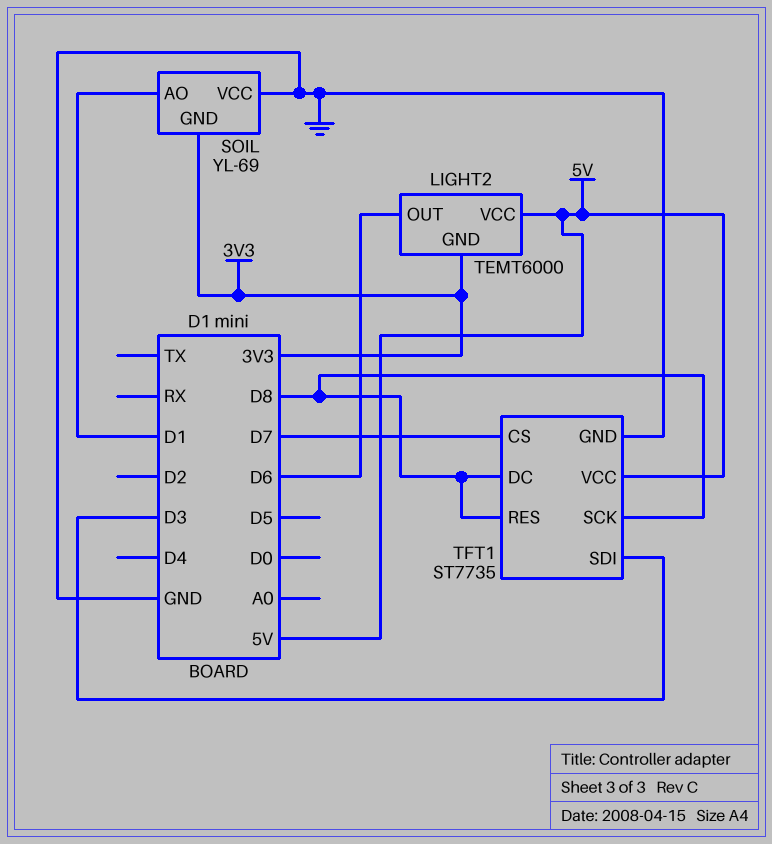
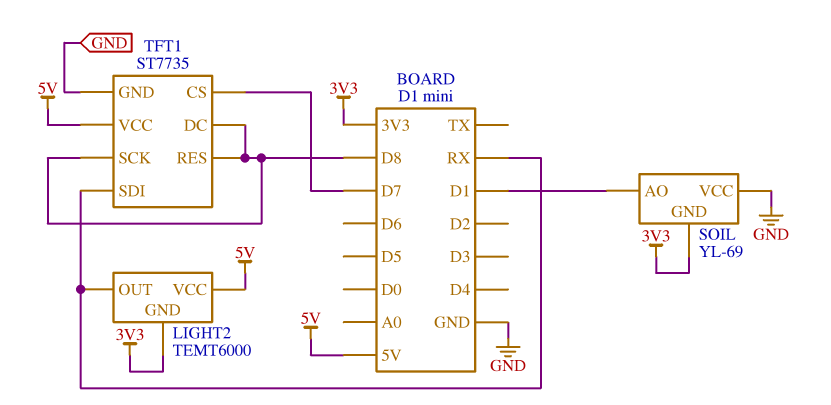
LIGHT2 pin OUT: D6 -> RX
TFT1 pin SDI: D3 -> RX

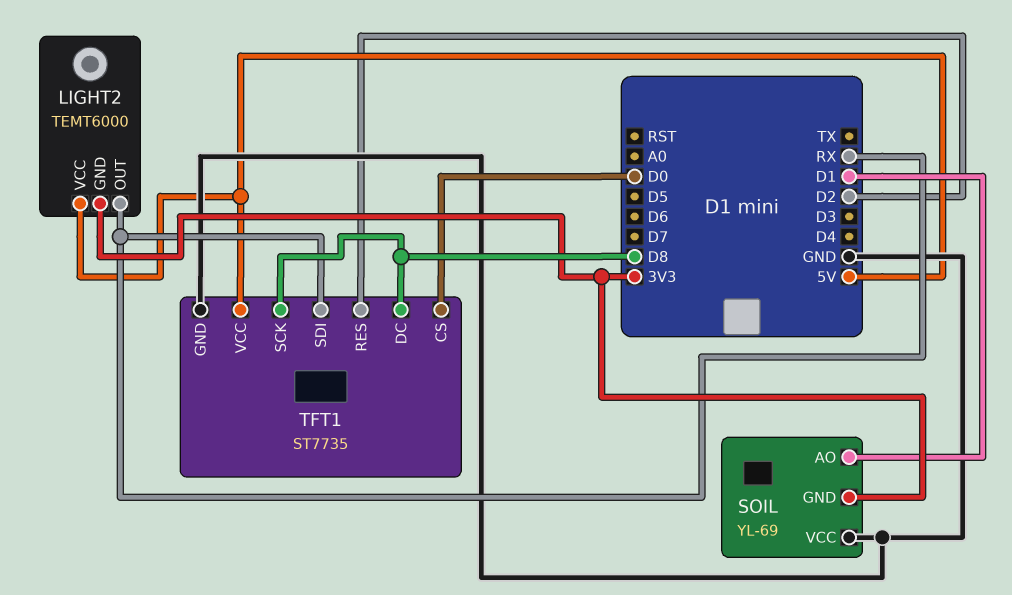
TFT1 pin CS: D7 -> D0
TFT1 pin RES: D8 -> D2

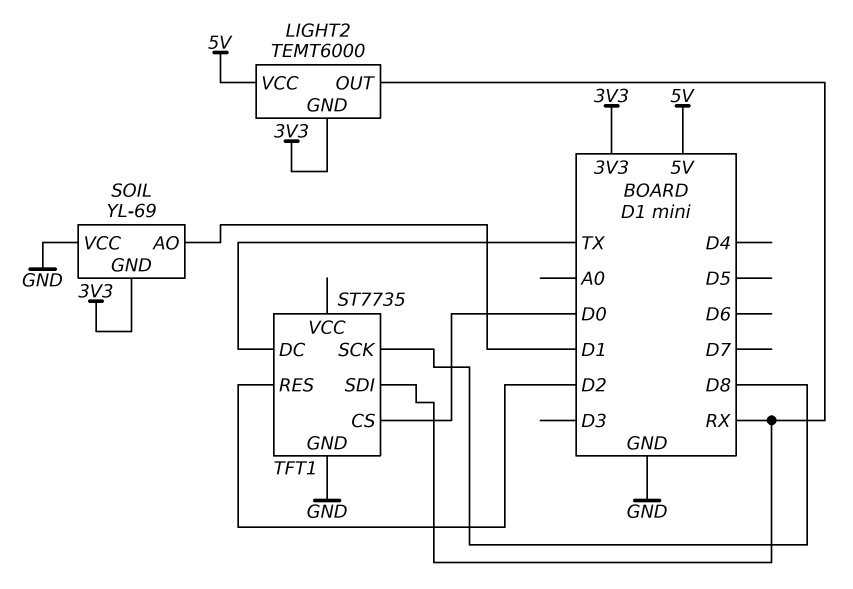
TFT1 pin DC: D8 -> TX
TFT1 pin VCC: 5V -> none

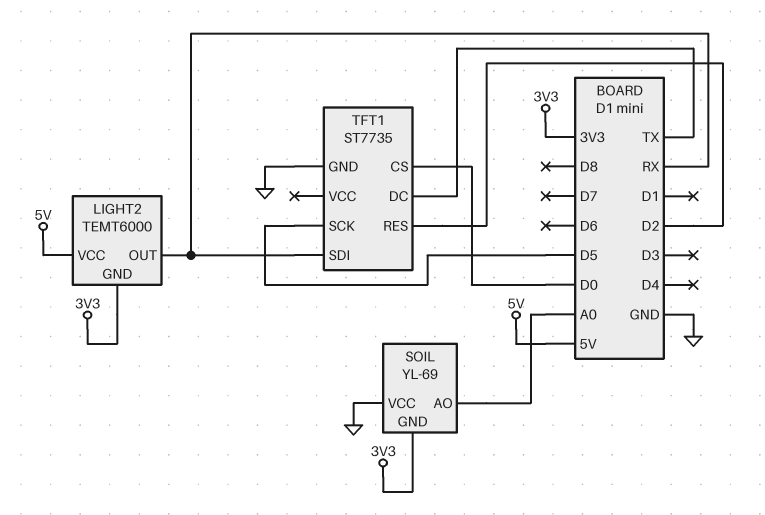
SOIL pin AO: D1 -> A0
TFT1 pin SCK: D8 -> D5

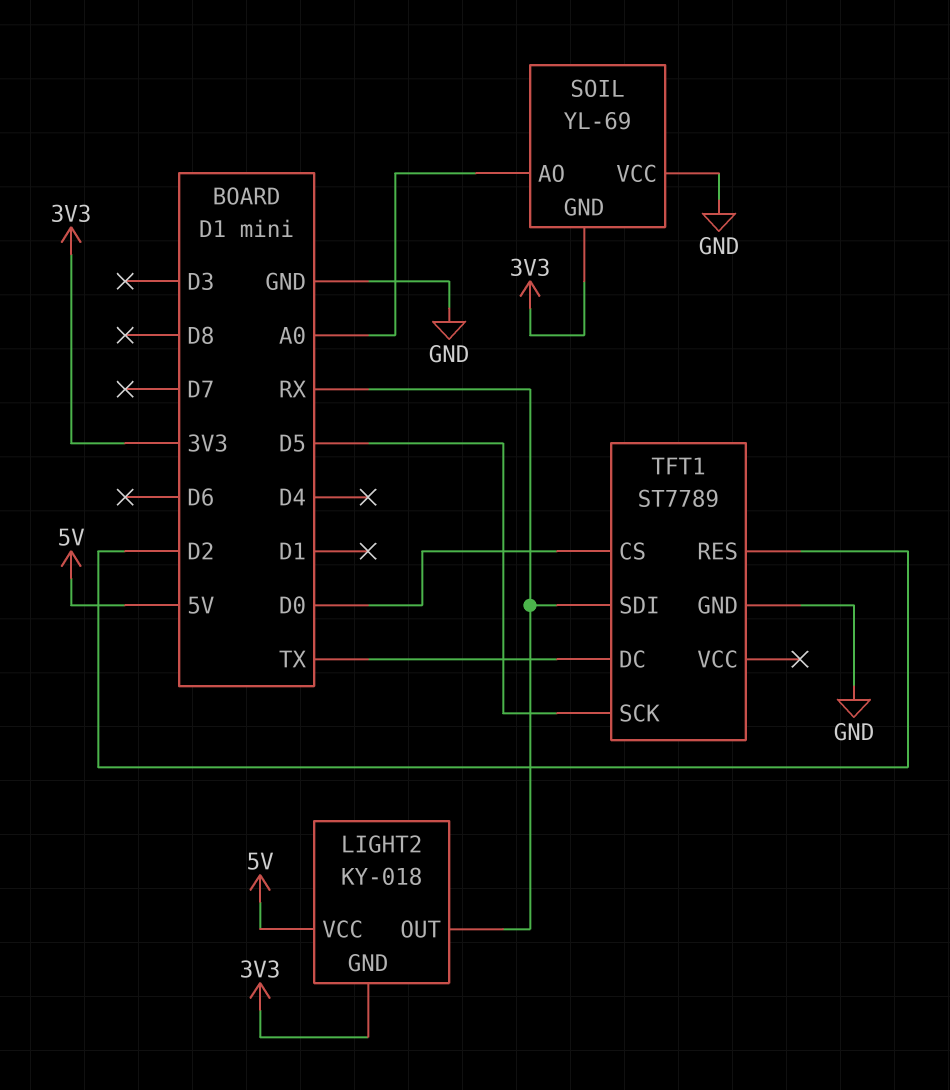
LIGHT2: TEMT6000 -> KY-018
TFT1: ST7735 -> ST7789

